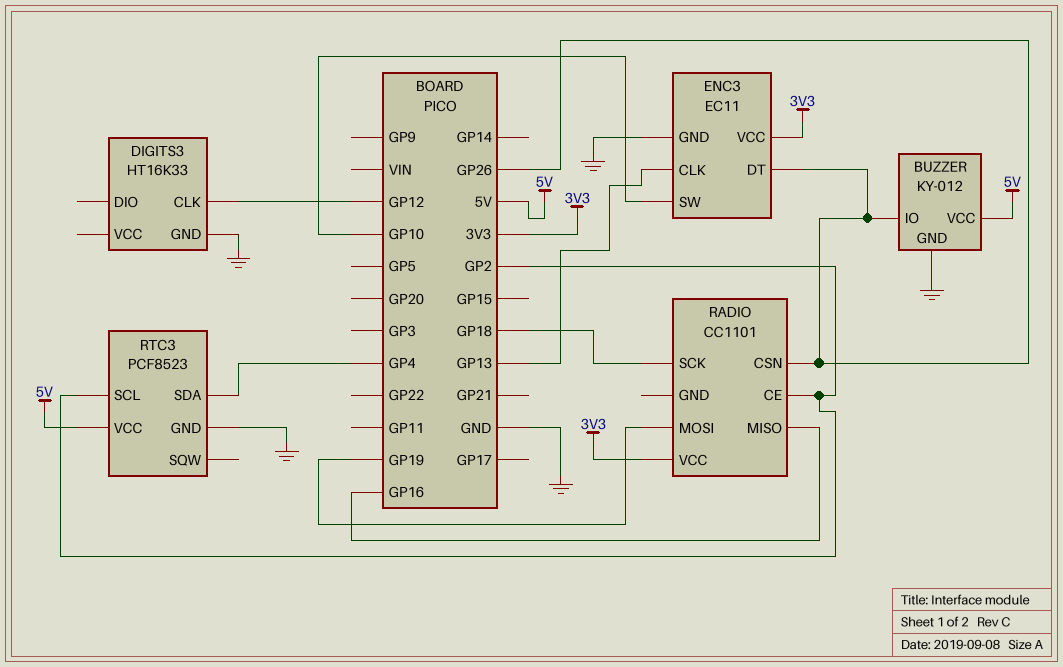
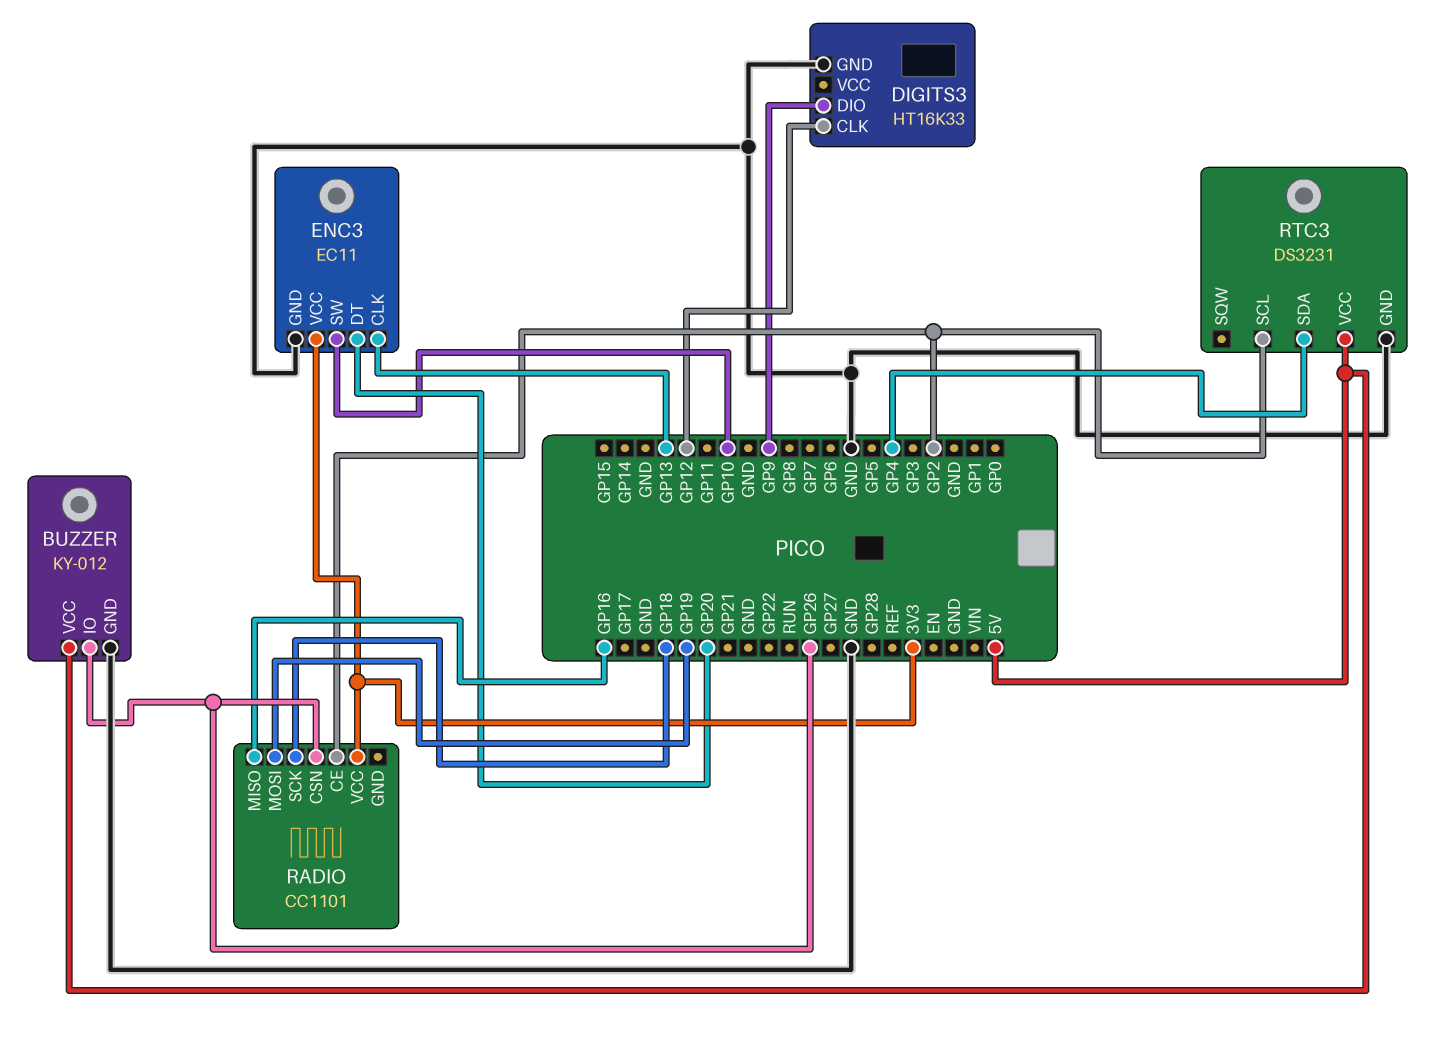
DIGITS3 pin DIO: none -> GP9
ENC3 pin DT: GP26 -> GP20
RTC3: PCF8523 -> DS3231

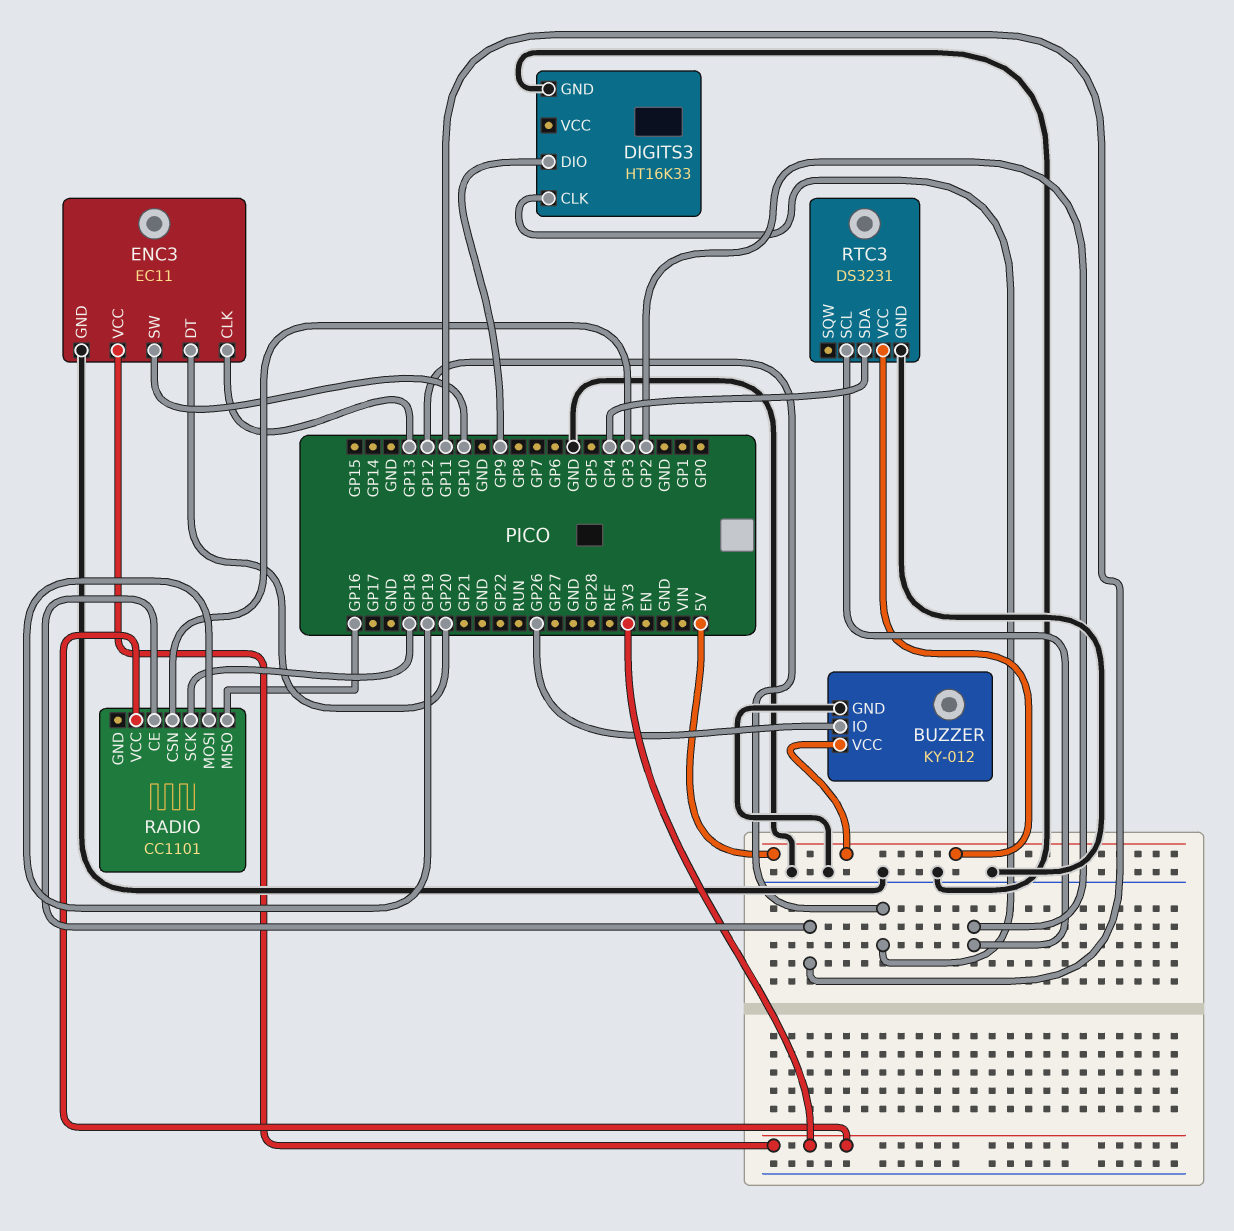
RADIO pin CE: GP2 -> GP11
RADIO pin CSN: GP26 -> GP3

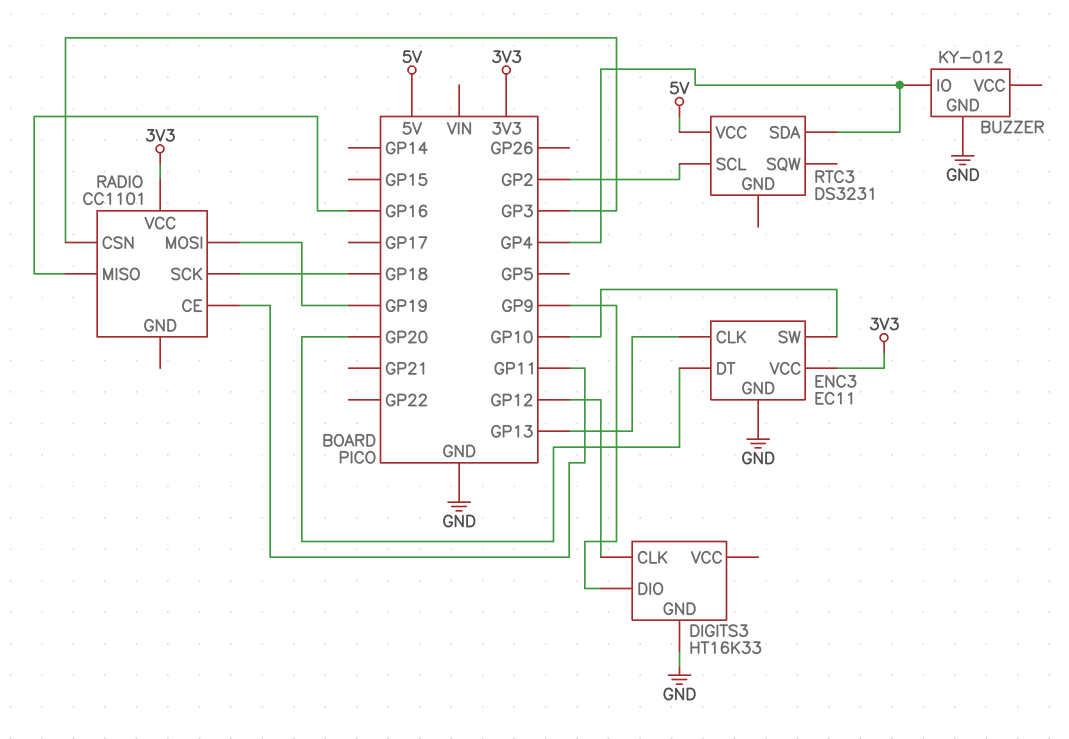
BUZZER pin IO: GP26 -> GP4
BUZZER pin VCC: 5V -> none
RTC3 pin GND: GND -> none

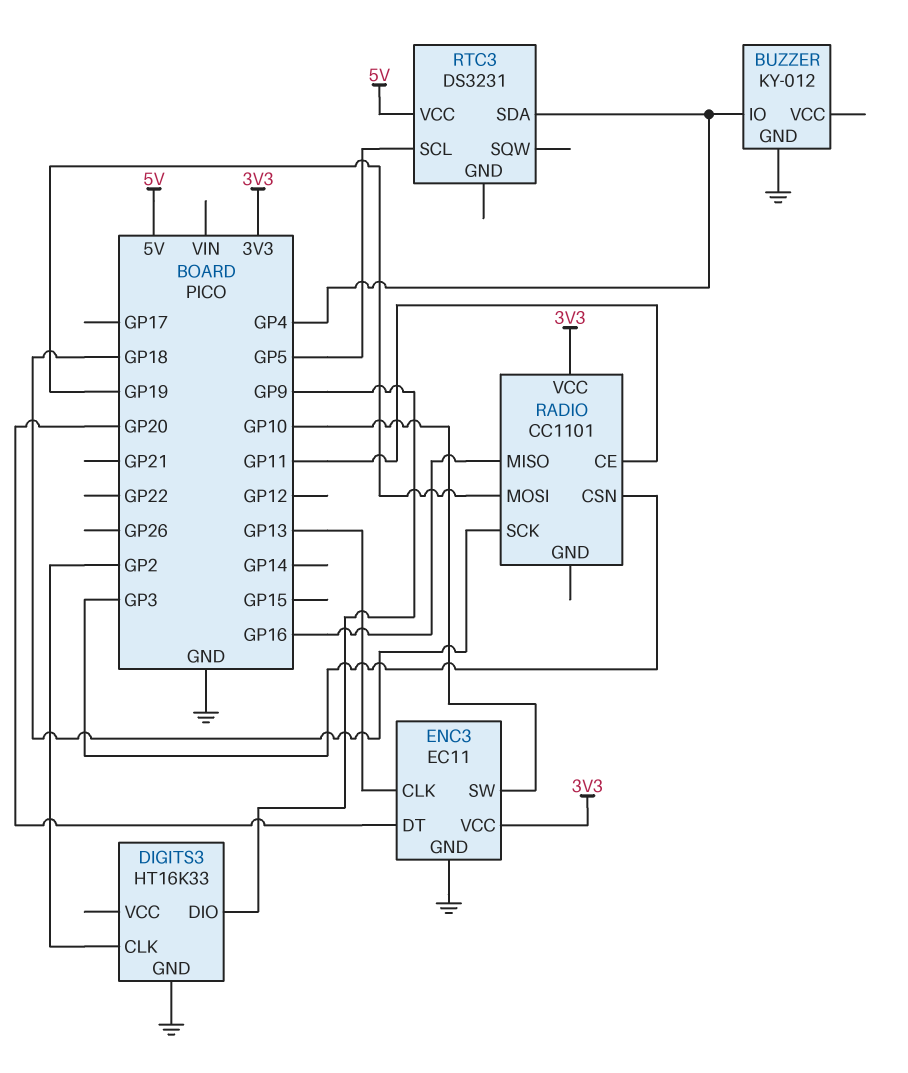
DIGITS3 pin CLK: GP12 -> GP2
RTC3 pin SCL: GP2 -> GP5

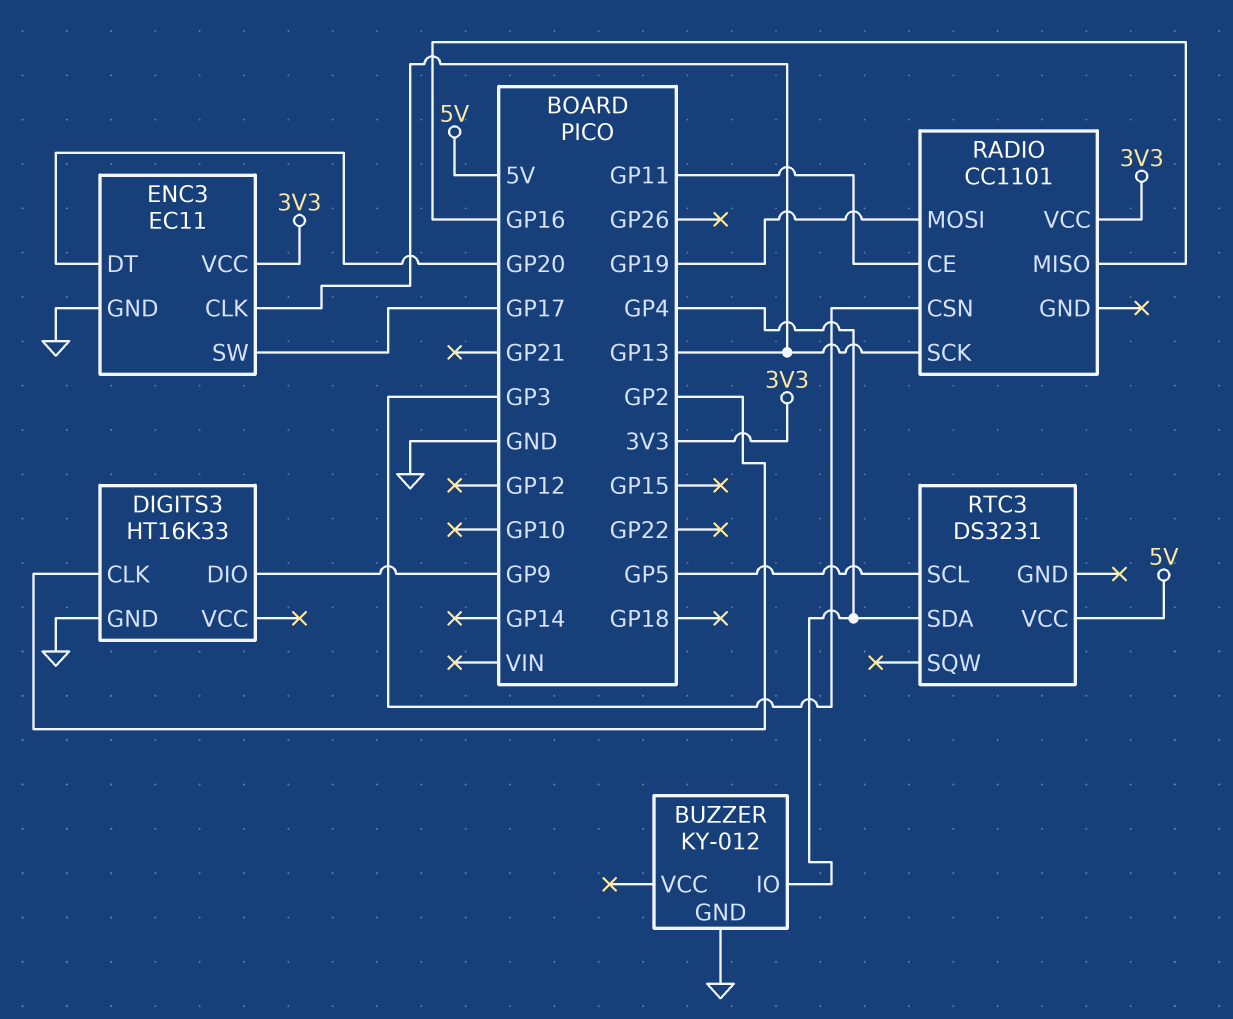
ENC3 pin SW: GP10 -> GP17
RADIO pin SCK: GP18 -> GP13

